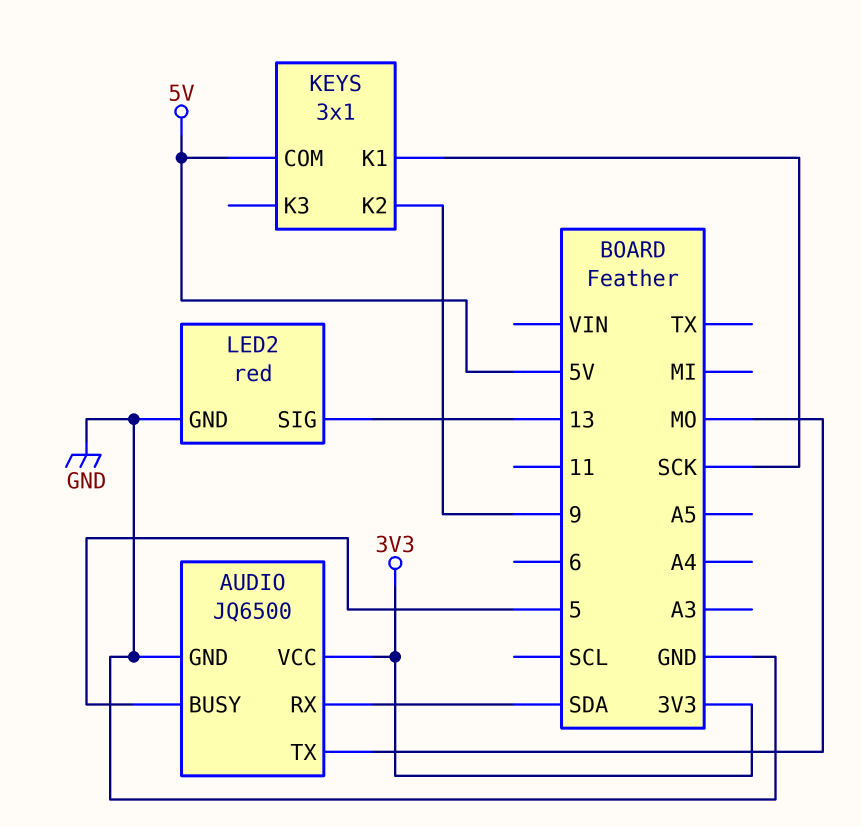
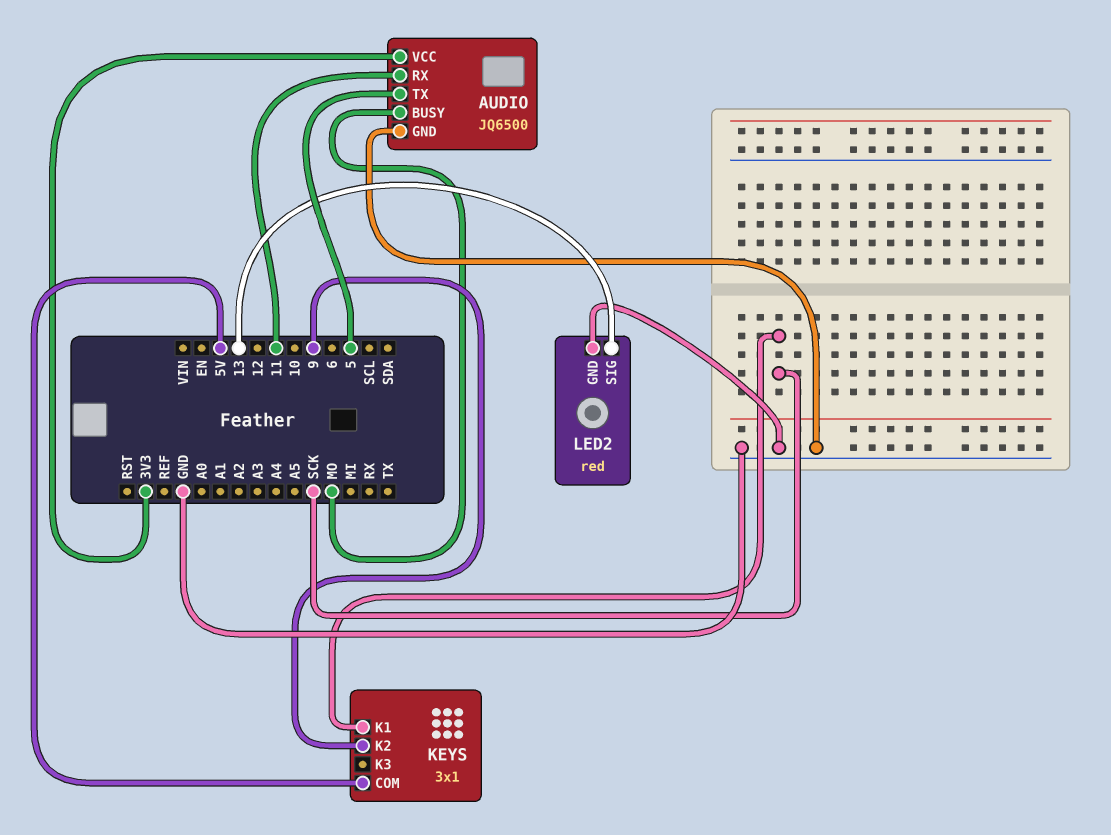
AUDIO pin BUSY: 5 -> MO
AUDIO pin RX: SDA -> 11
AUDIO pin TX: MO -> 5

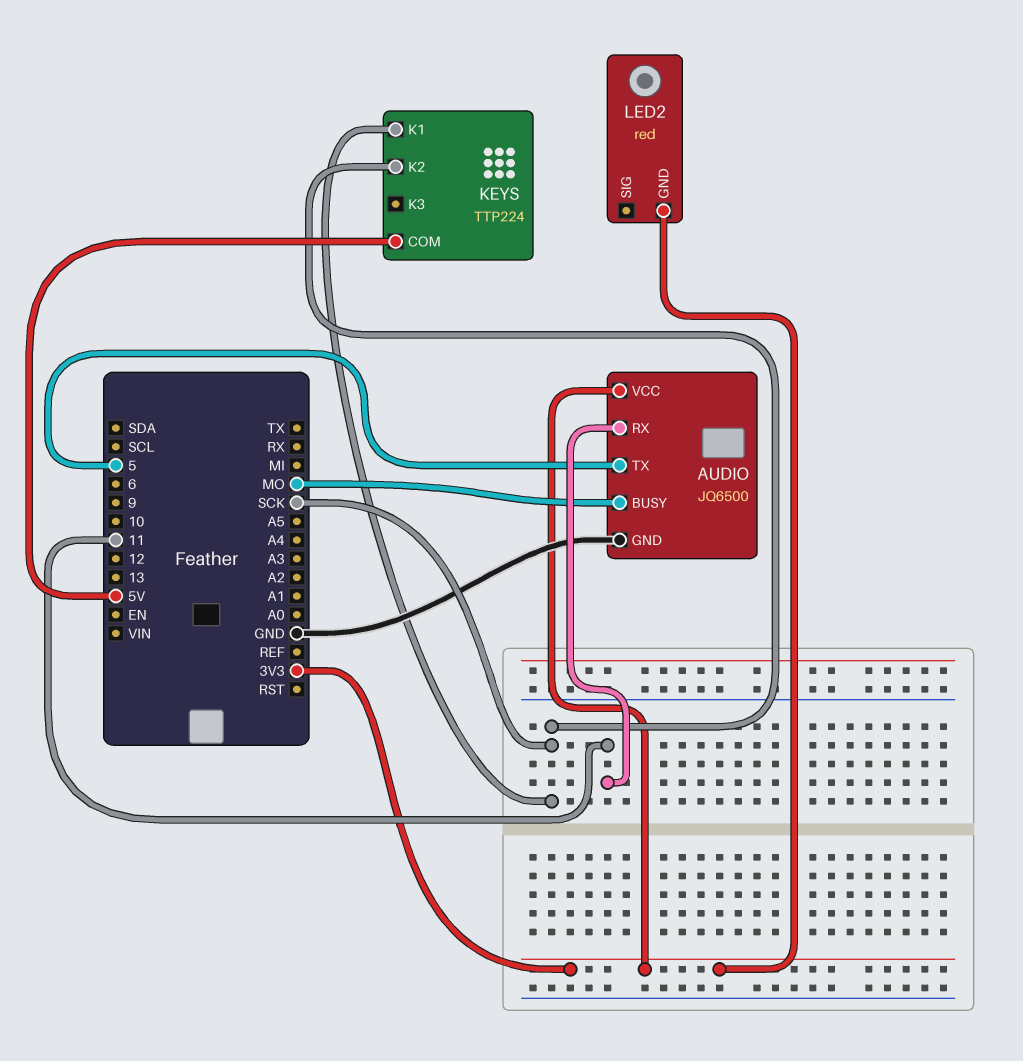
KEYS: 3x1 -> TTP224
KEYS pin K2: 9 -> SCK
LED2 pin GND: GND -> 3V3
LED2 pin SIG: 13 -> none

